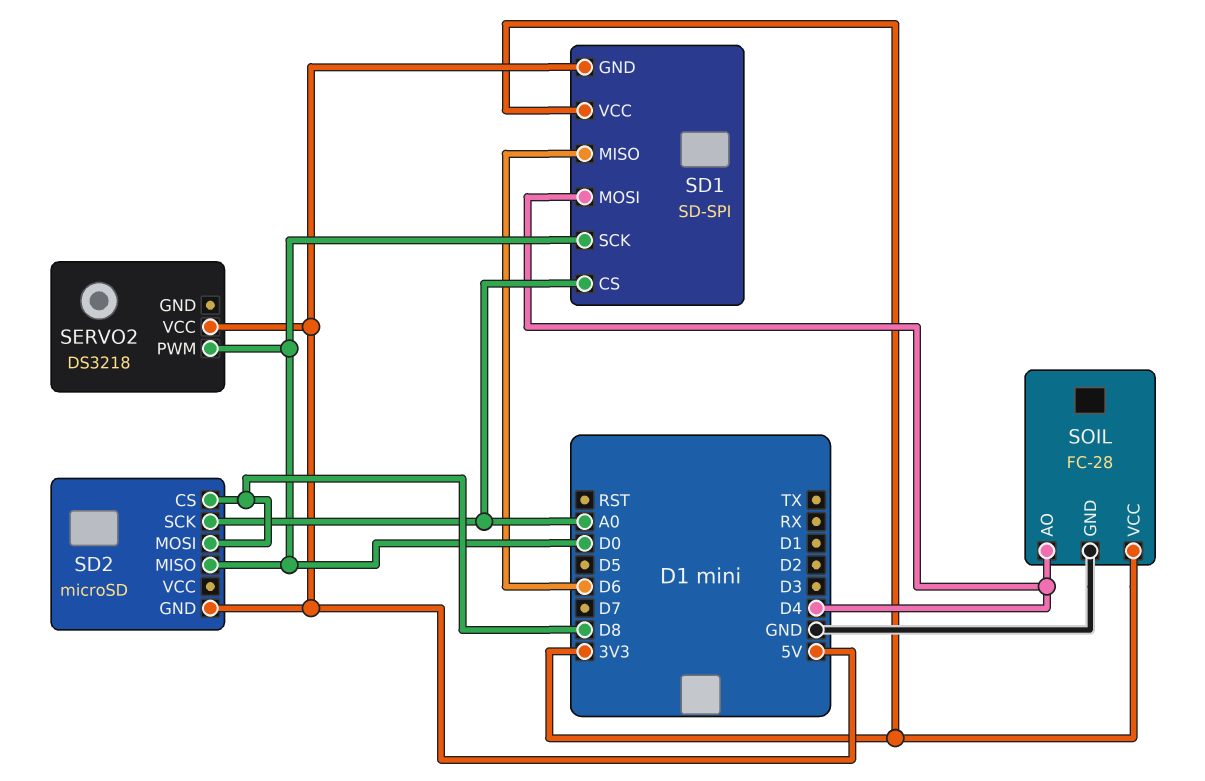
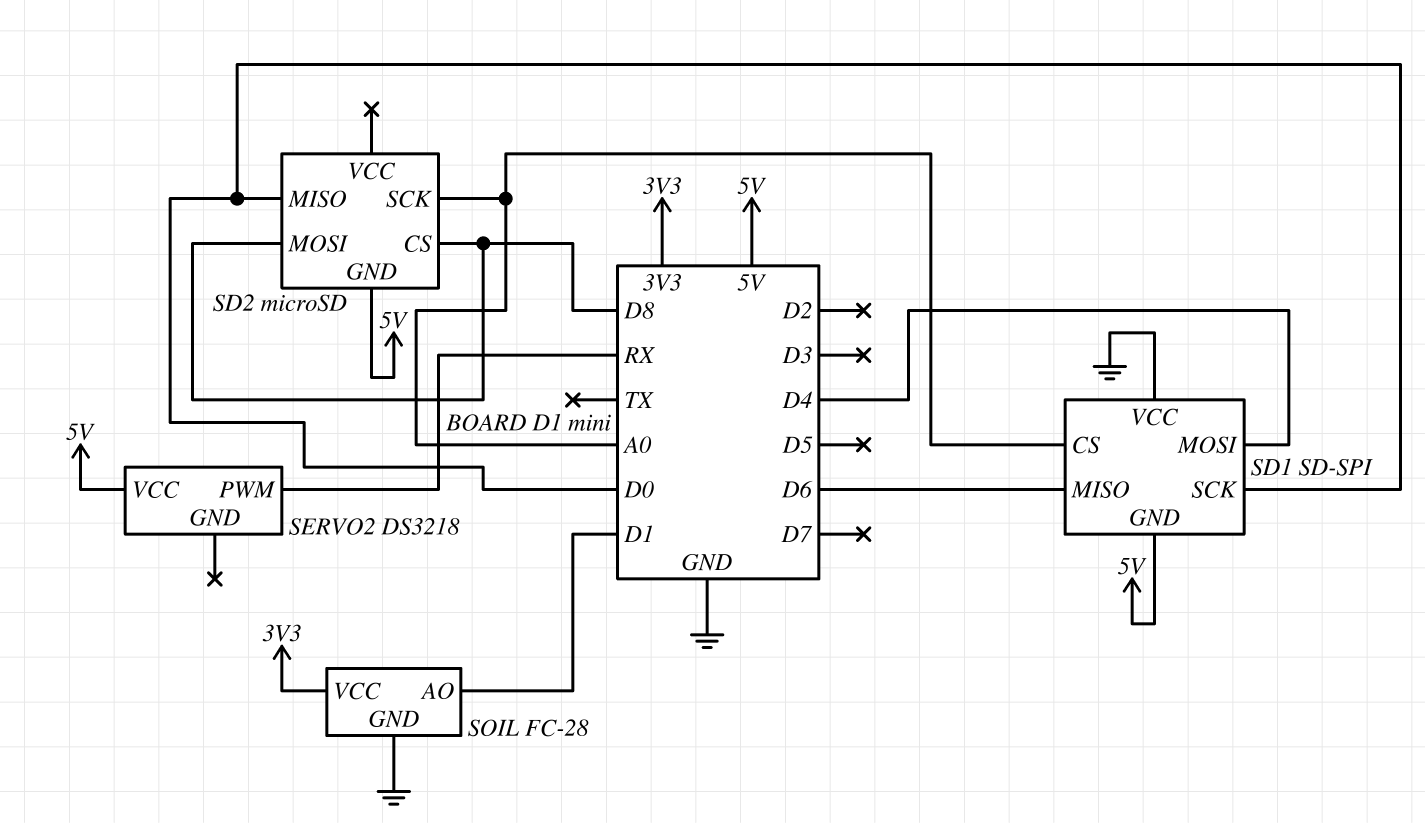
SD1 pin VCC: 3V3 -> GND
SERVO2 pin PWM: D0 -> RX
SOIL pin AO: D4 -> D1

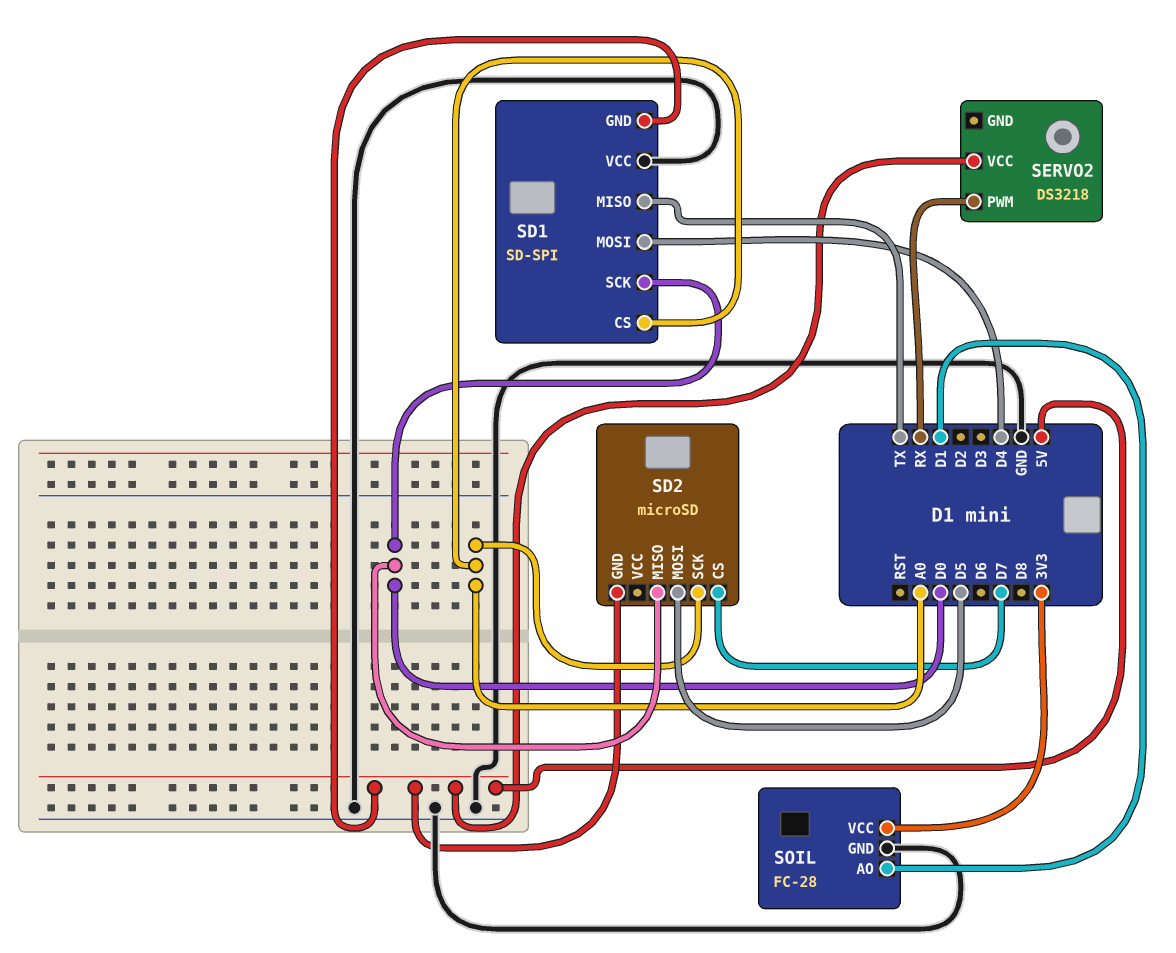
SD1 pin MISO: D6 -> TX
SD2 pin CS: D8 -> D7
SD2 pin MOSI: D8 -> D5

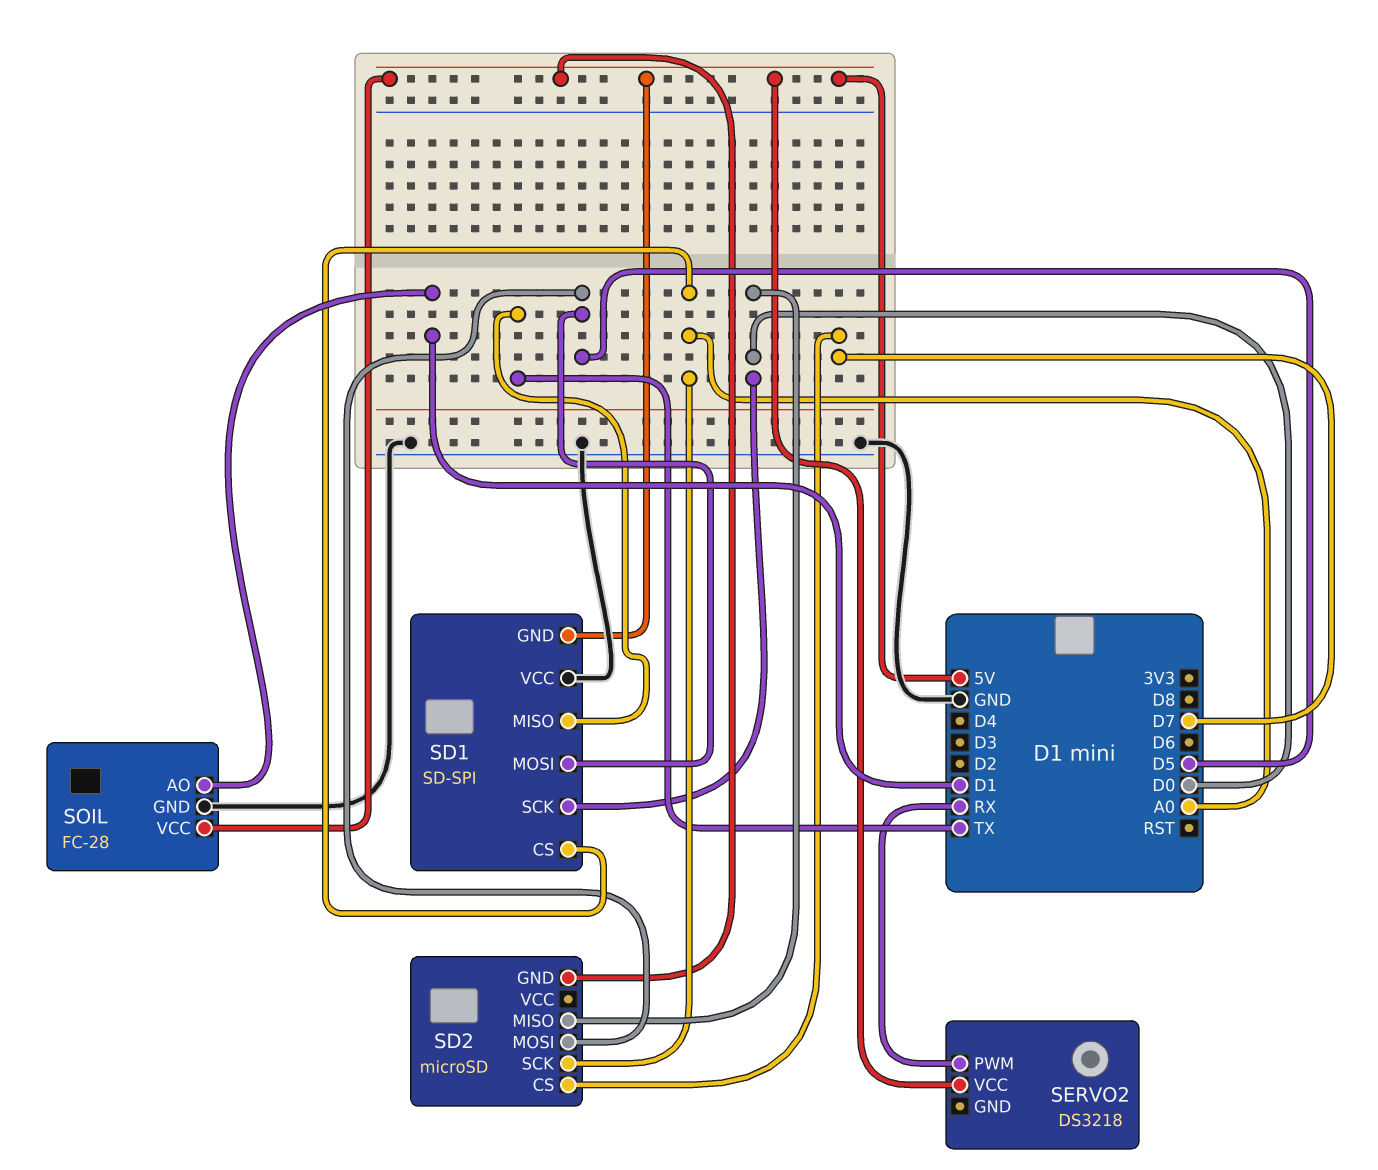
SD1 pin MOSI: D4 -> D5
SOIL pin VCC: 3V3 -> 5V

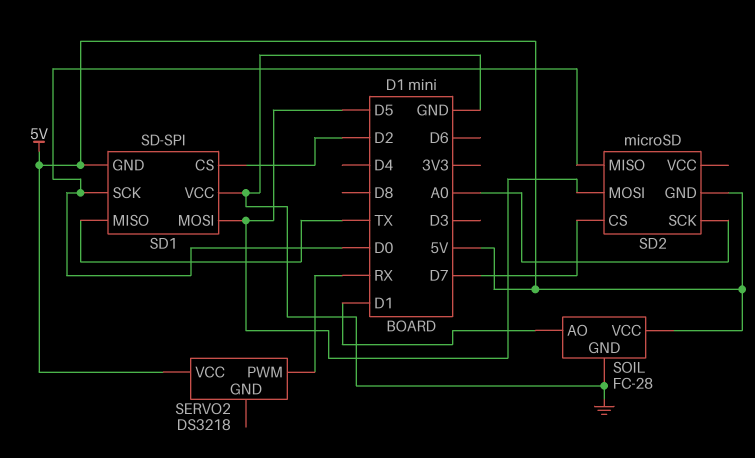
SD1 pin CS: A0 -> D2

